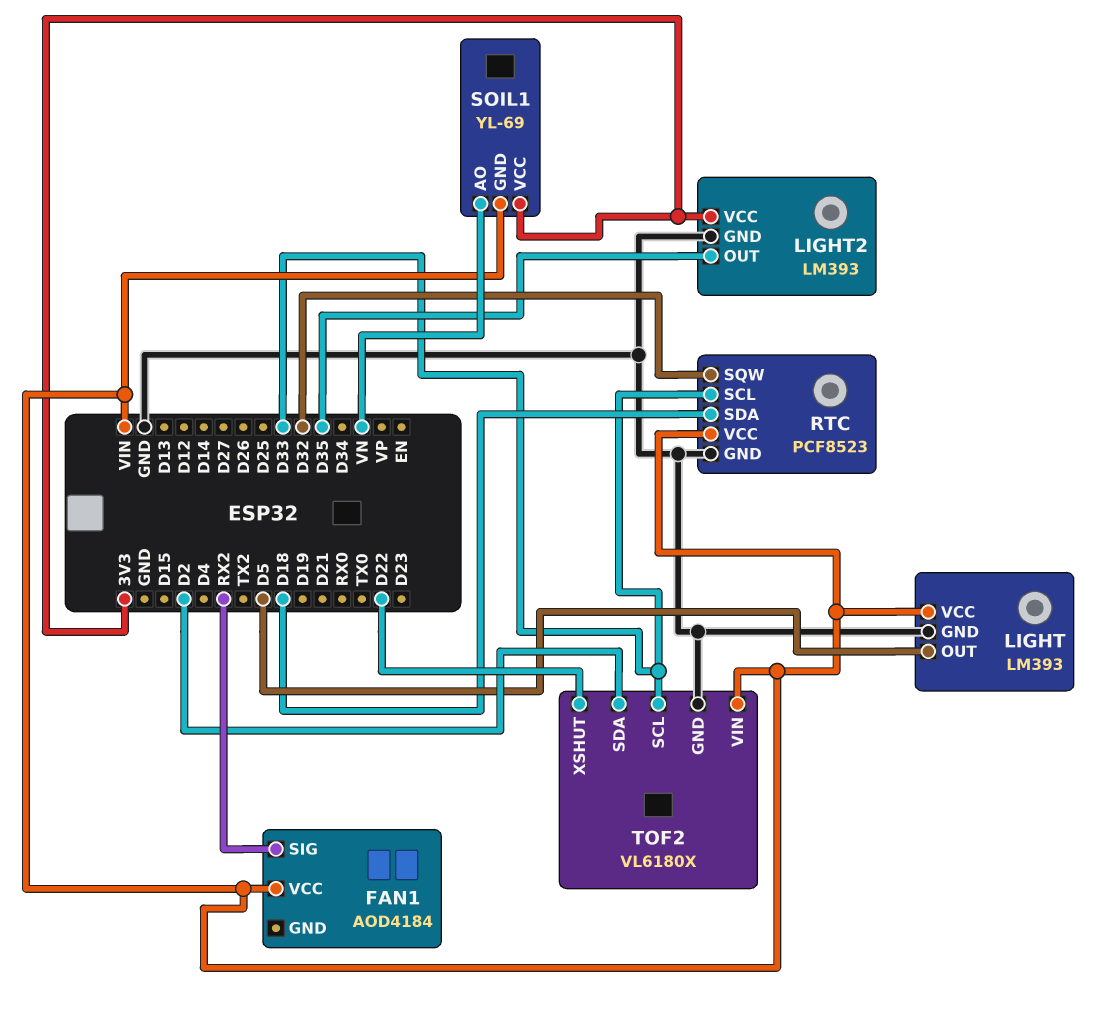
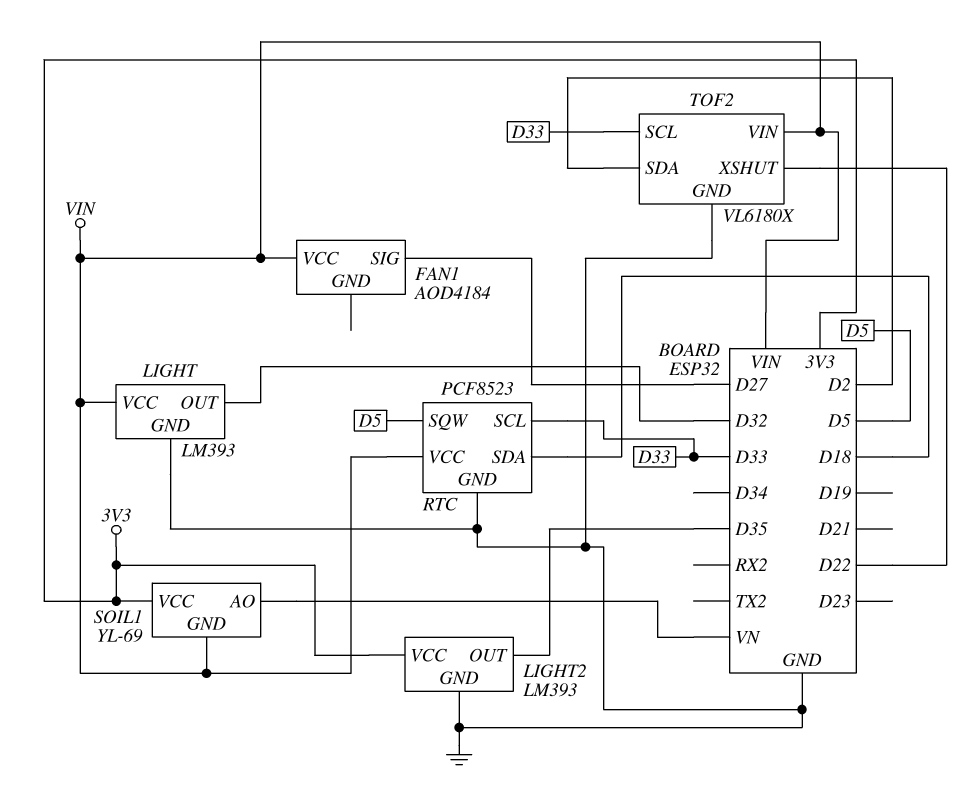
FAN1 pin SIG: RX2 -> D27
LIGHT pin OUT: D5 -> D32
RTC pin SQW: D32 -> D5

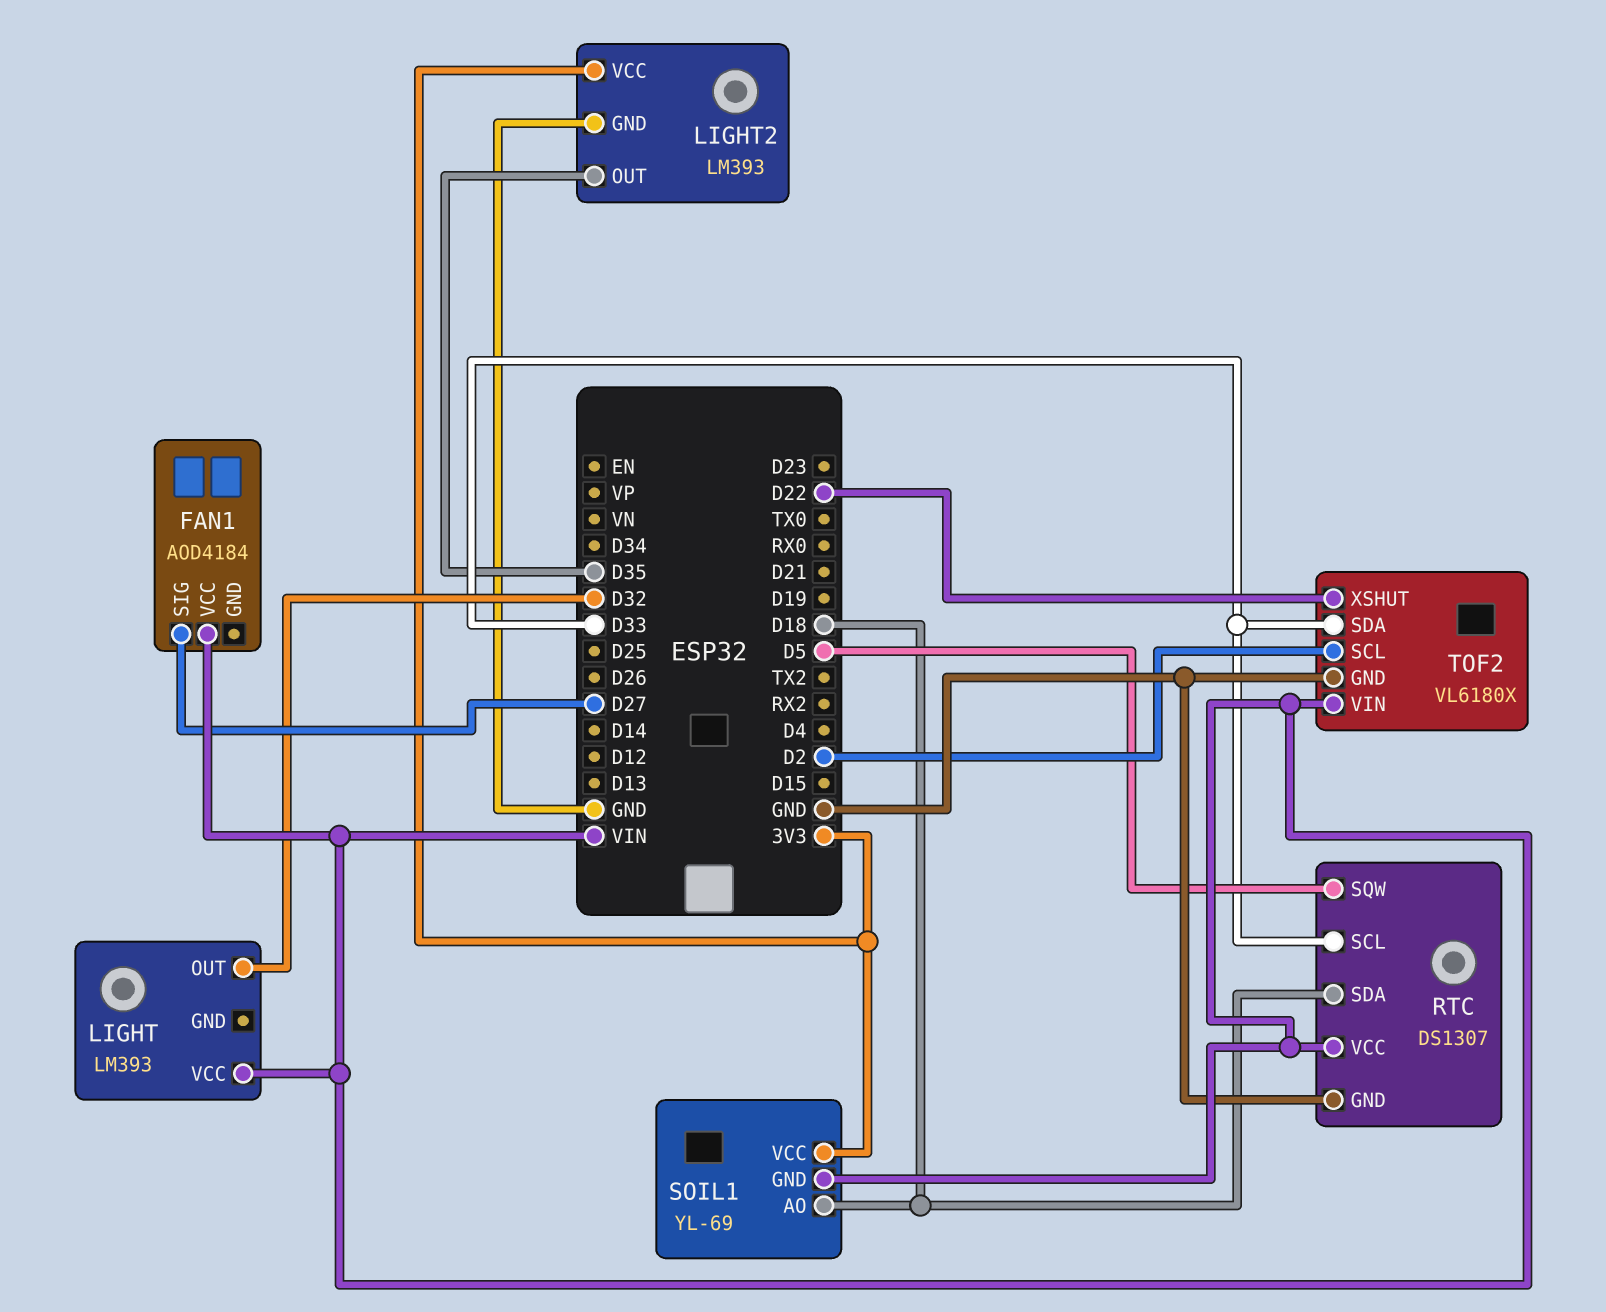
LIGHT pin GND: GND -> none
RTC: PCF8523 -> DS1307
SOIL1 pin AO: VN -> D18
TOF2 pin SCL: D33 -> D2
TOF2 pin SDA: D2 -> D33

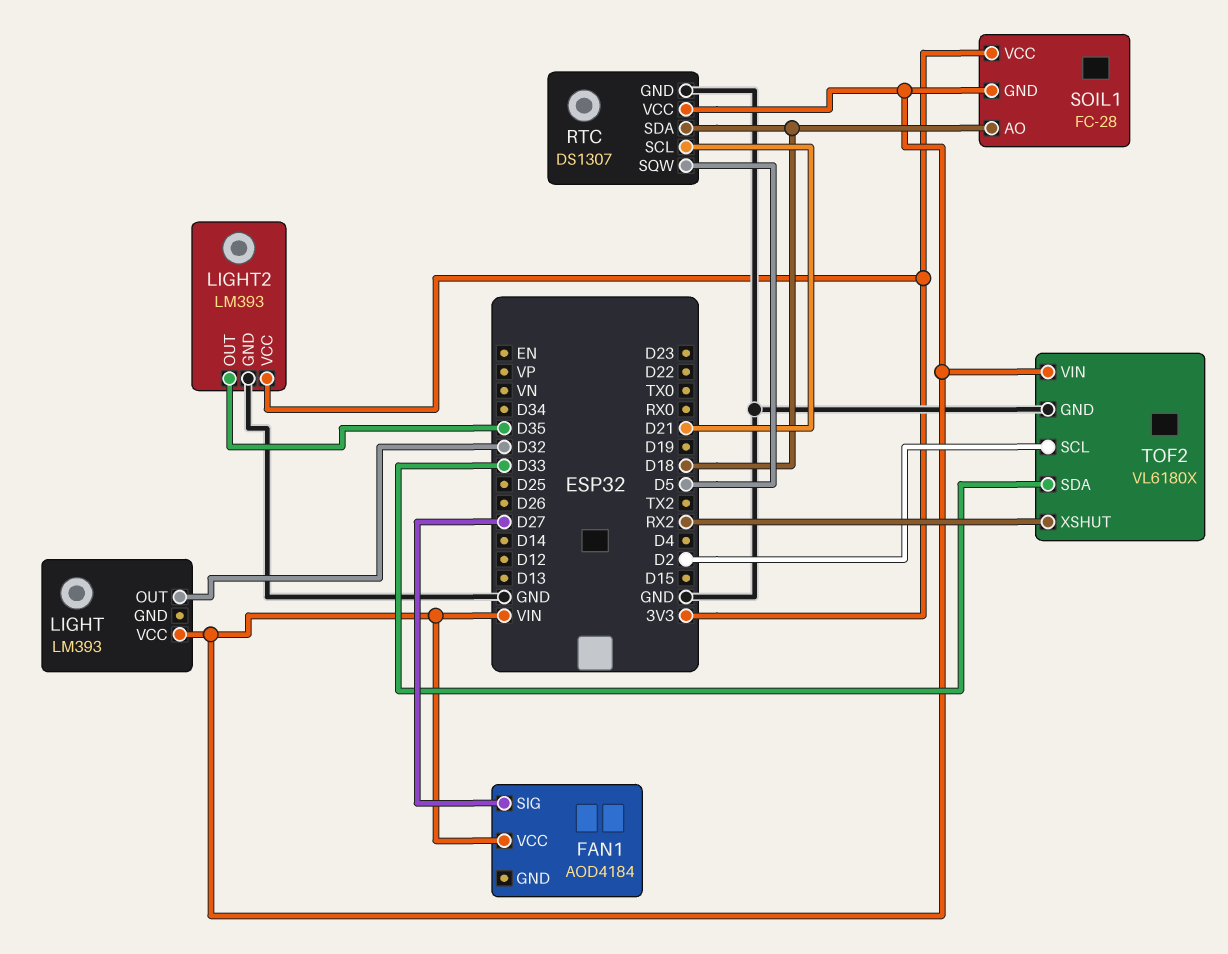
RTC pin SCL: D33 -> D21
SOIL1: YL-69 -> FC-28
TOF2 pin XSHUT: D22 -> RX2

